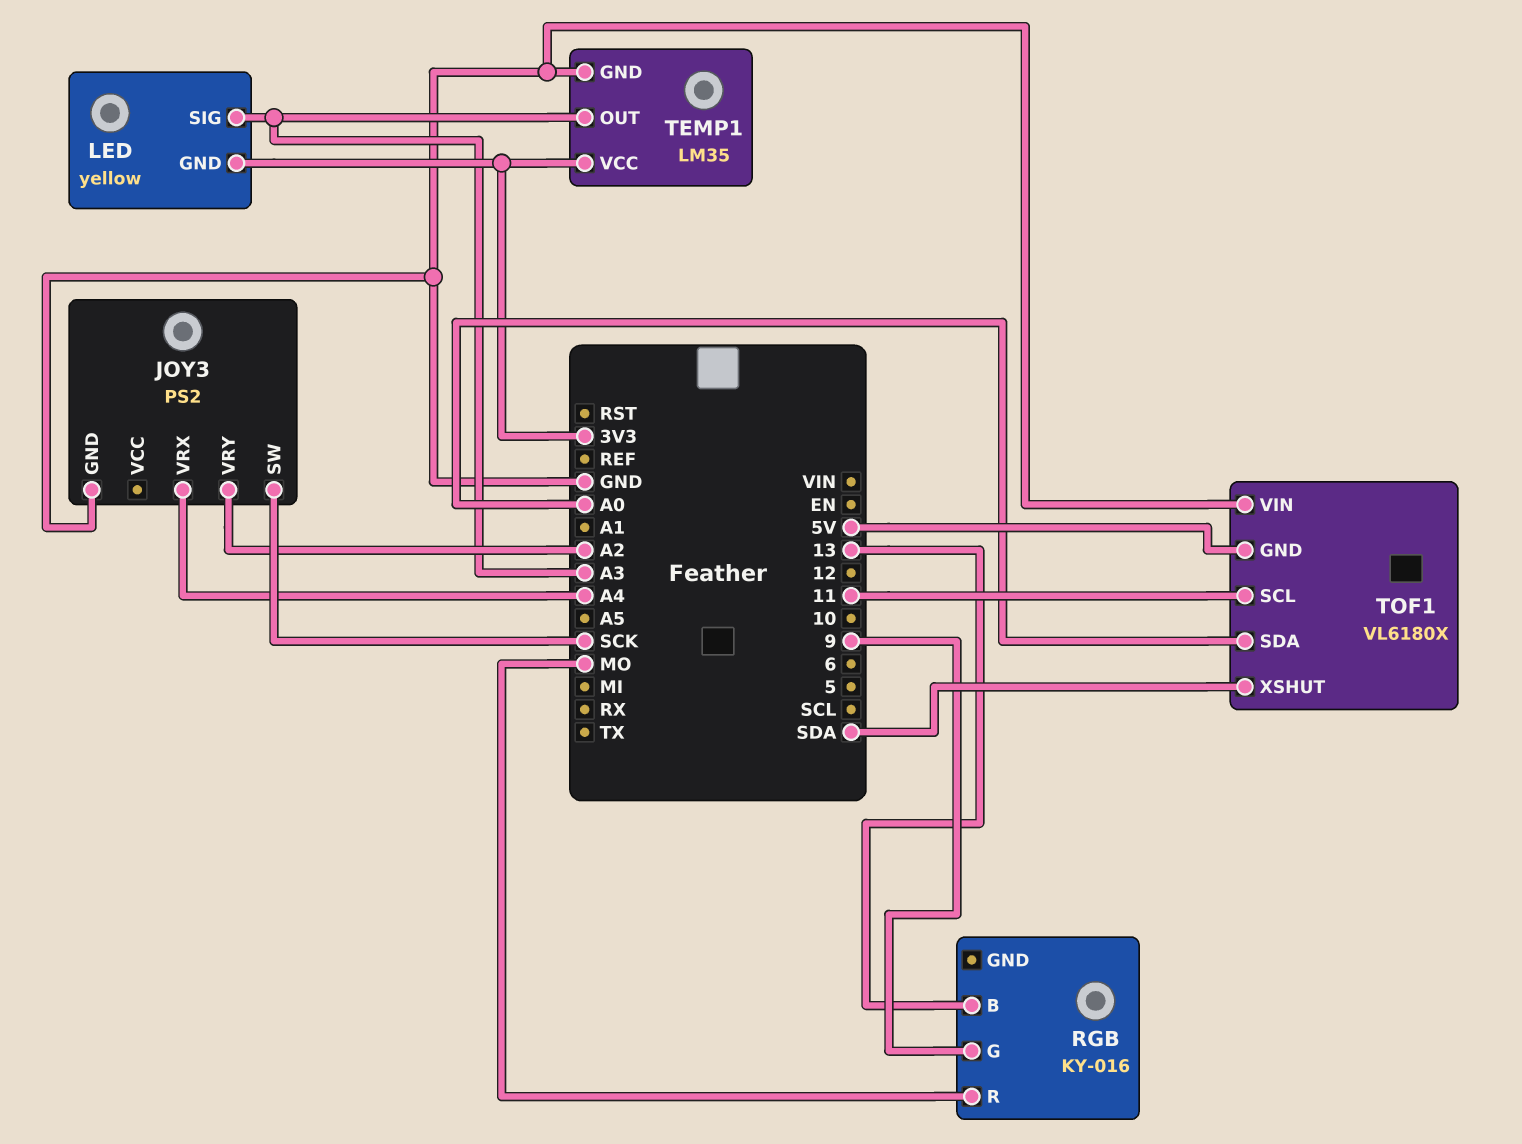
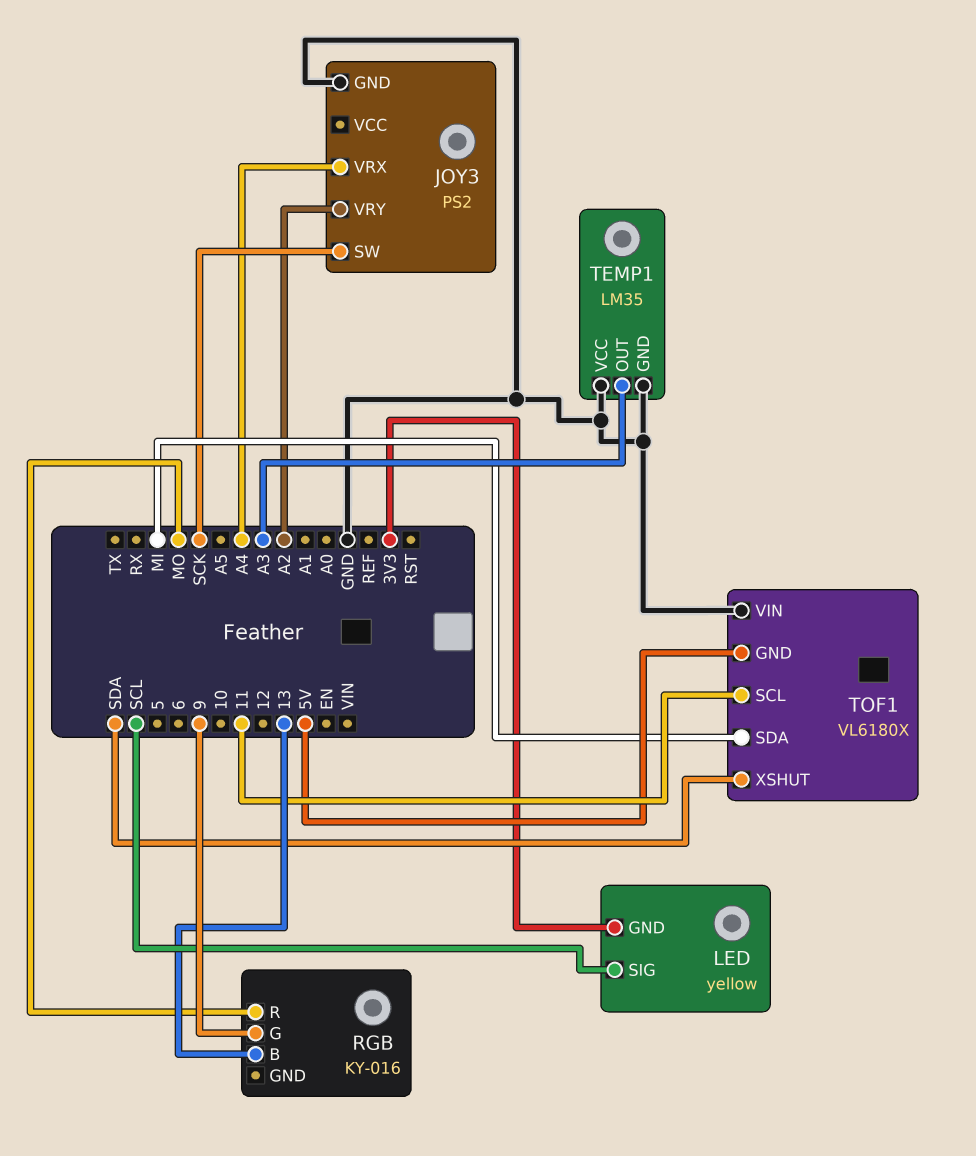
LED pin SIG: A3 -> SCL
TEMP1 pin VCC: 3V3 -> GND
TOF1 pin SDA: A0 -> MI

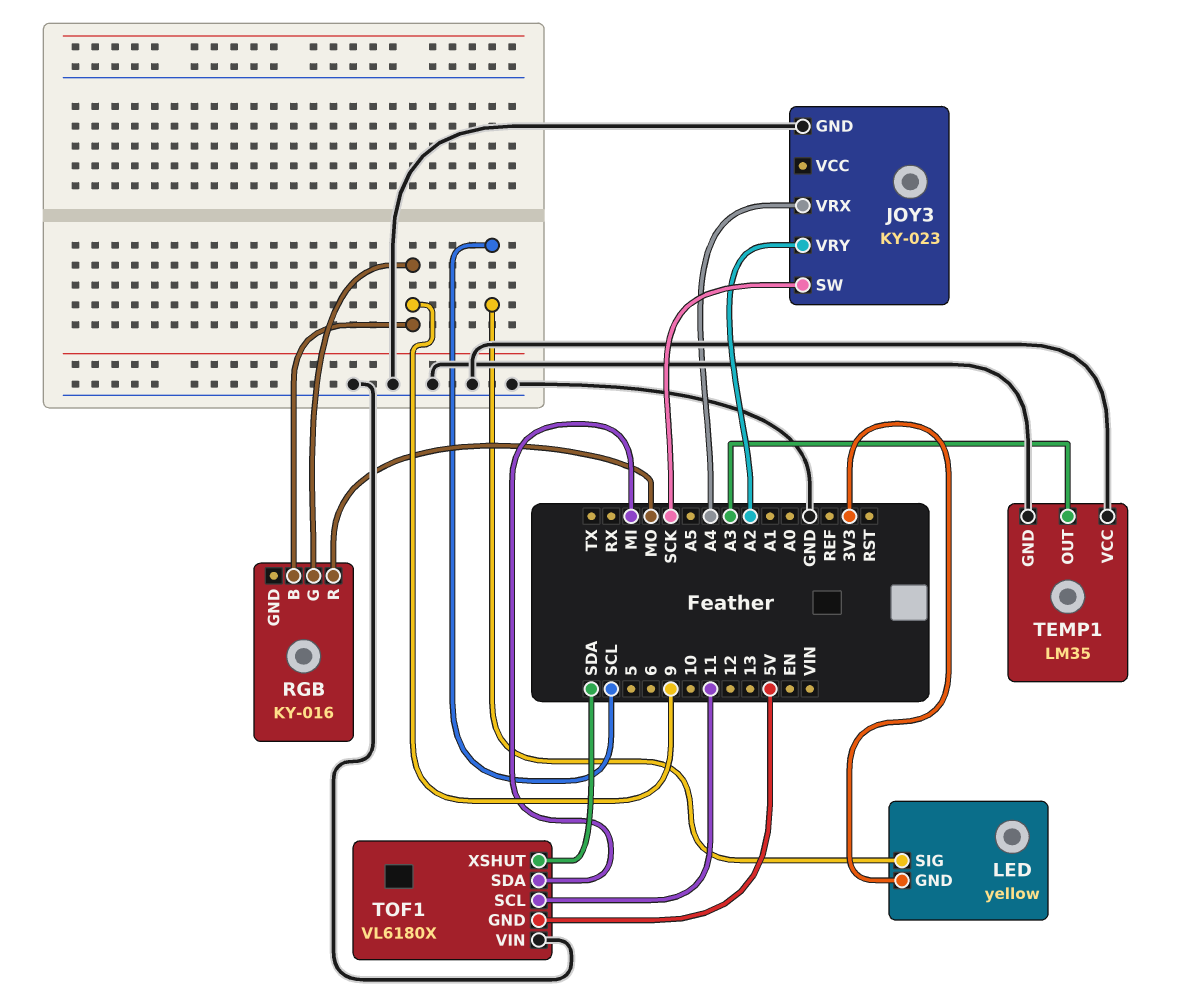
JOY3: PS2 -> KY-023
RGB pin B: 13 -> 9

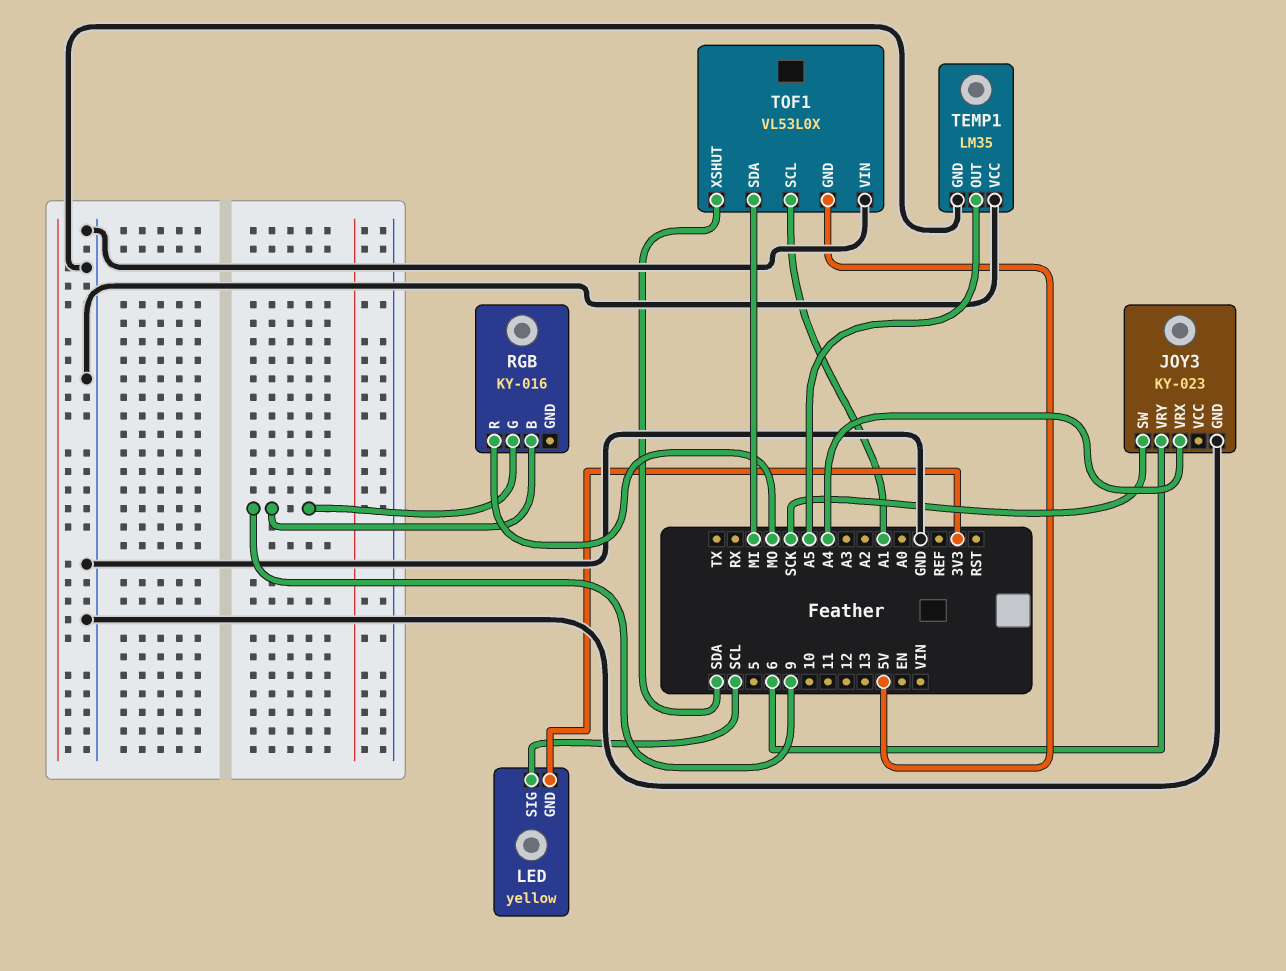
JOY3 pin VRY: A2 -> 6
TEMP1 pin OUT: A3 -> A5
TOF1: VL6180X -> VL53L0X
TOF1 pin SCL: 11 -> A1

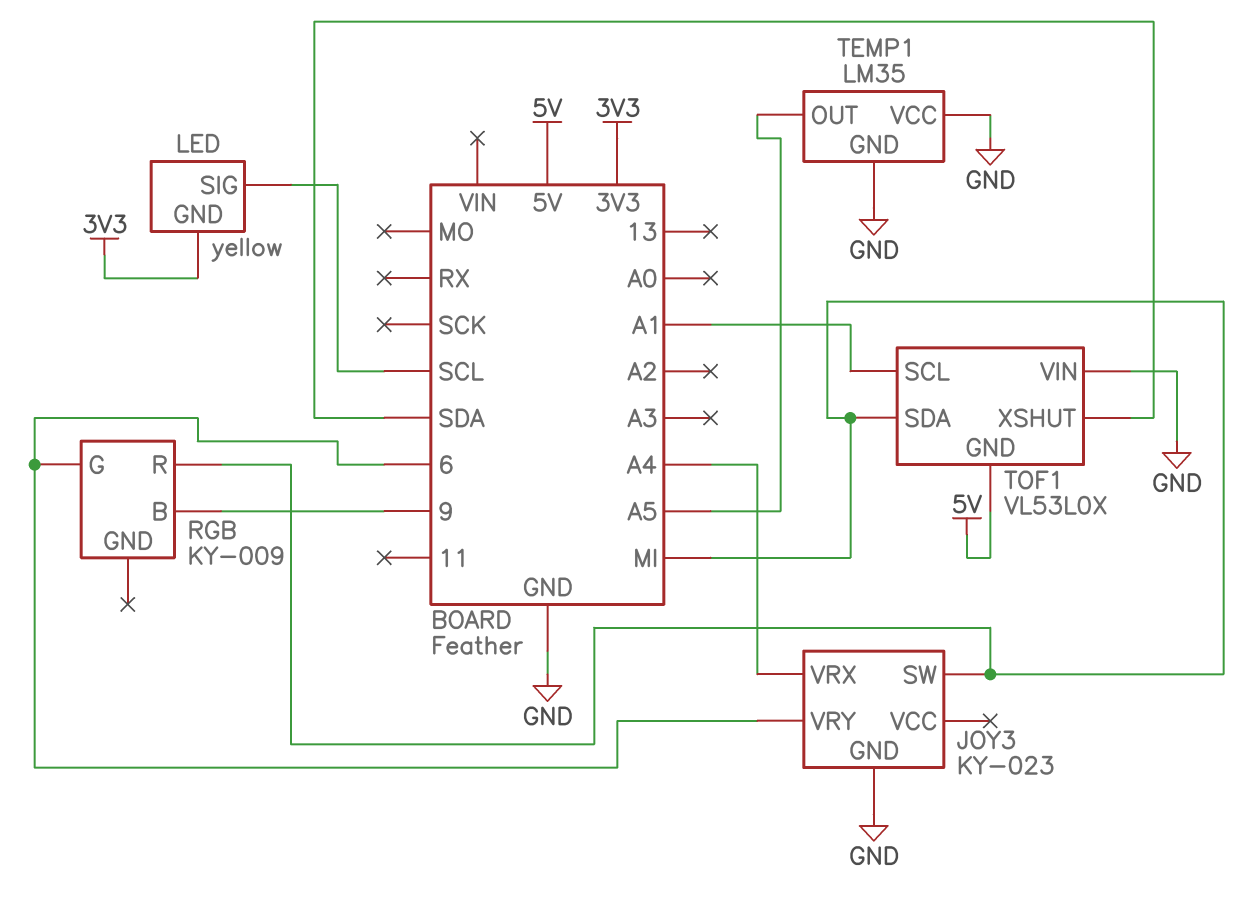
JOY3 pin SW: SCK -> MI
RGB: KY-016 -> KY-009
RGB pin G: 9 -> 6
RGB pin R: MO -> MI

